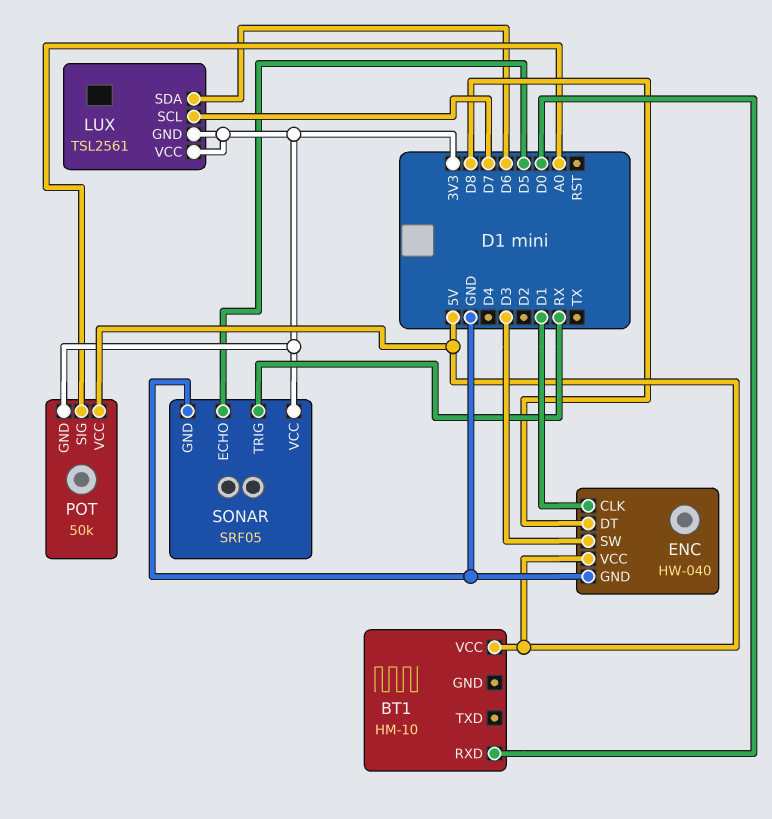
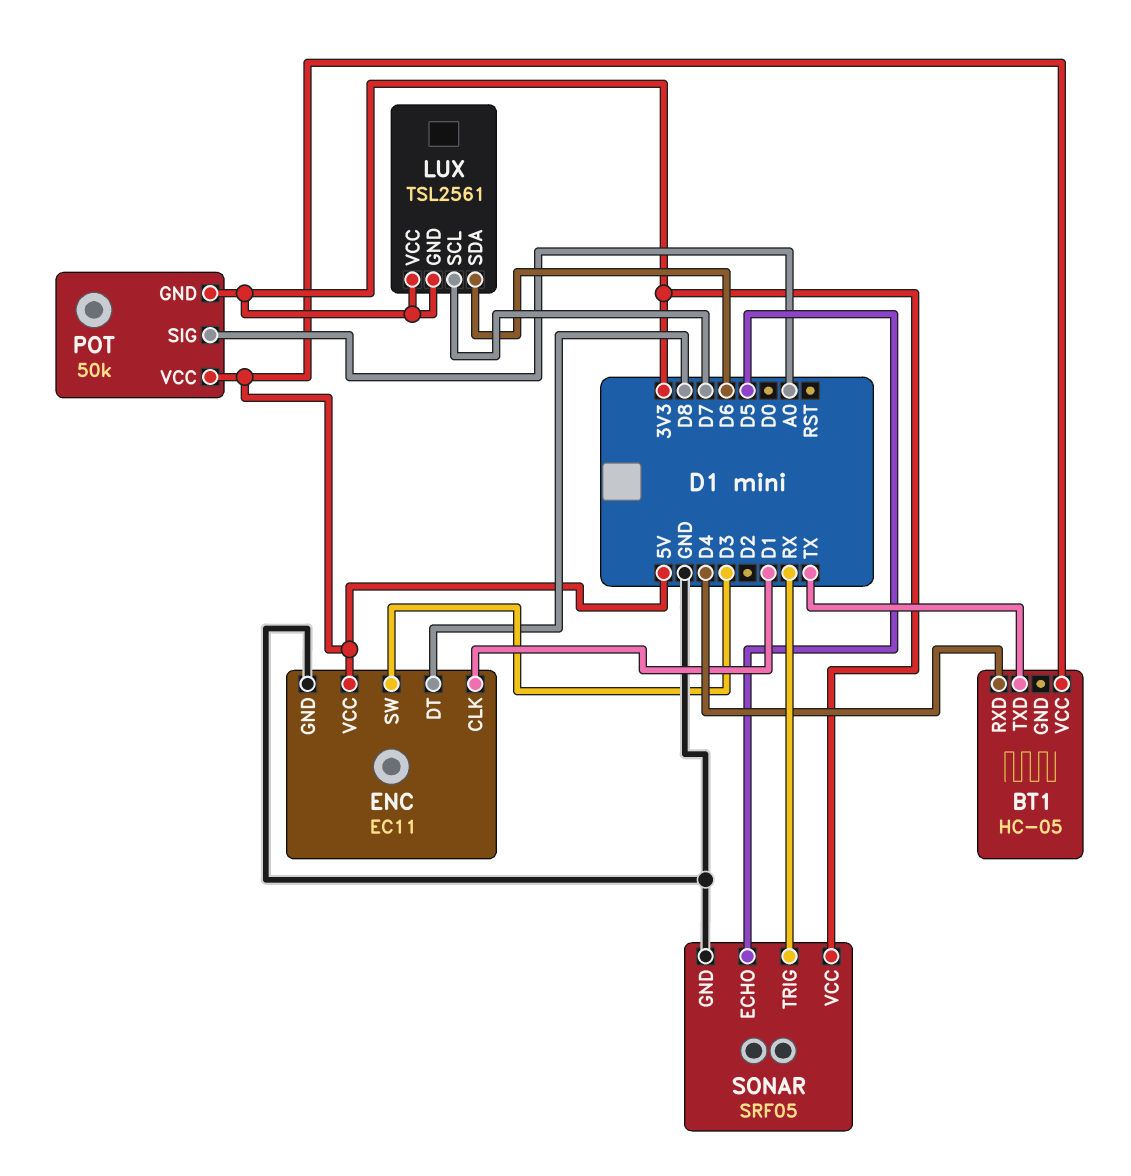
BT1: HM-10 -> HC-05
BT1 pin RXD: D0 -> D4
BT1 pin TXD: none -> TX
ENC: HW-040 -> EC11

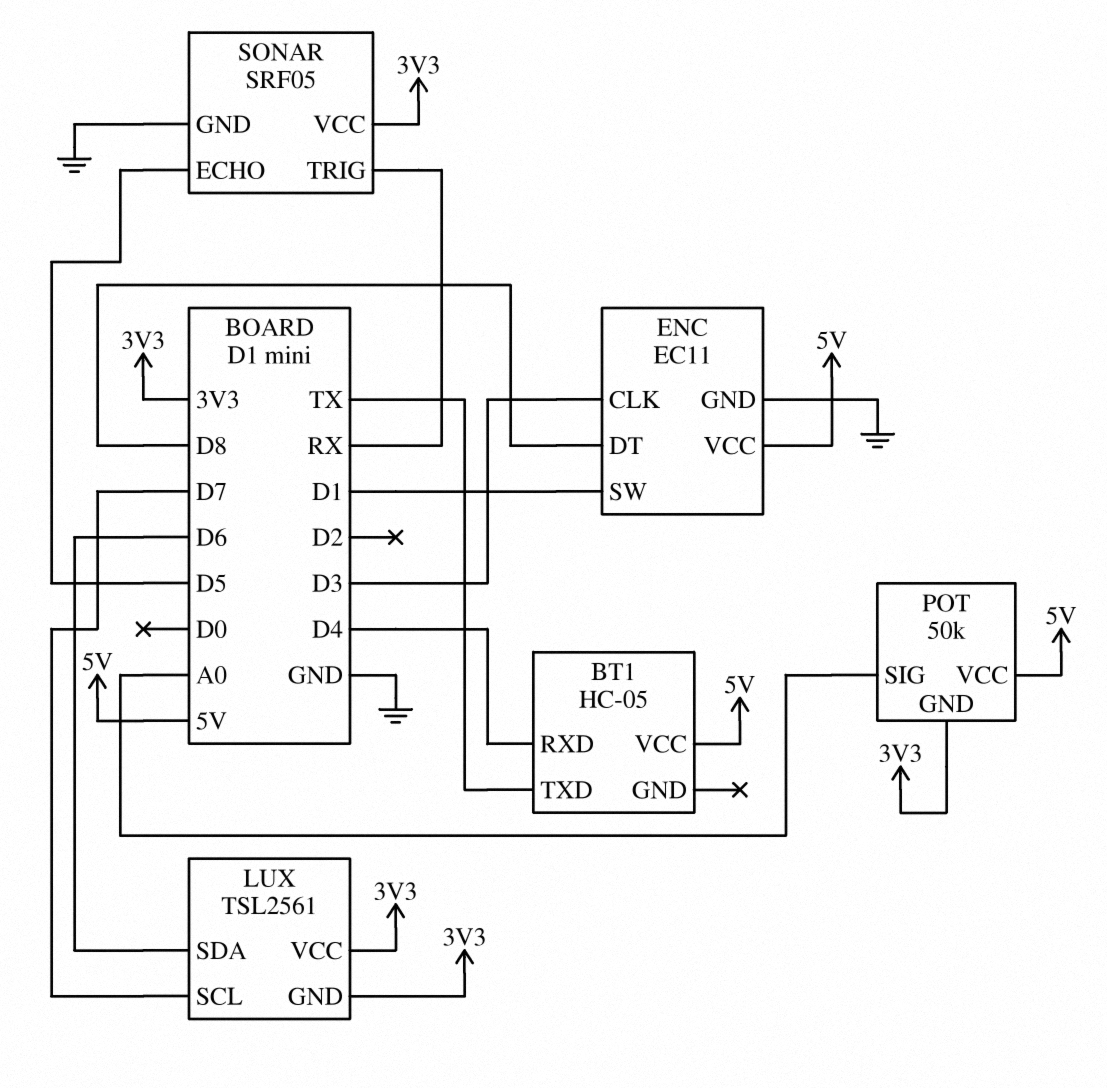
ENC pin CLK: D1 -> D3
ENC pin SW: D3 -> D1

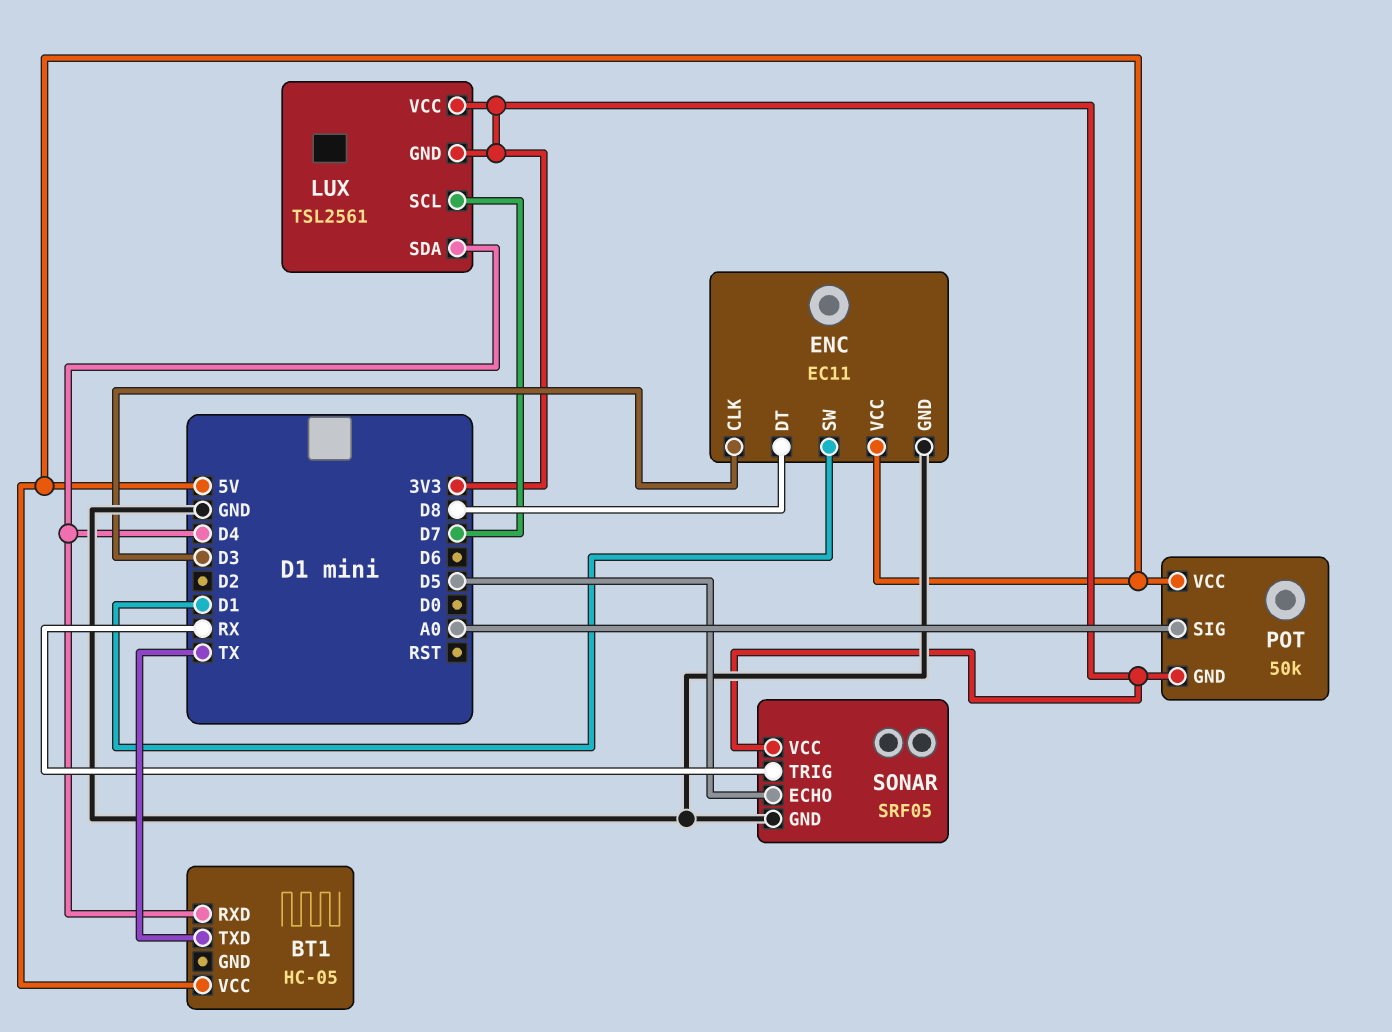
LUX pin SDA: D6 -> D4

